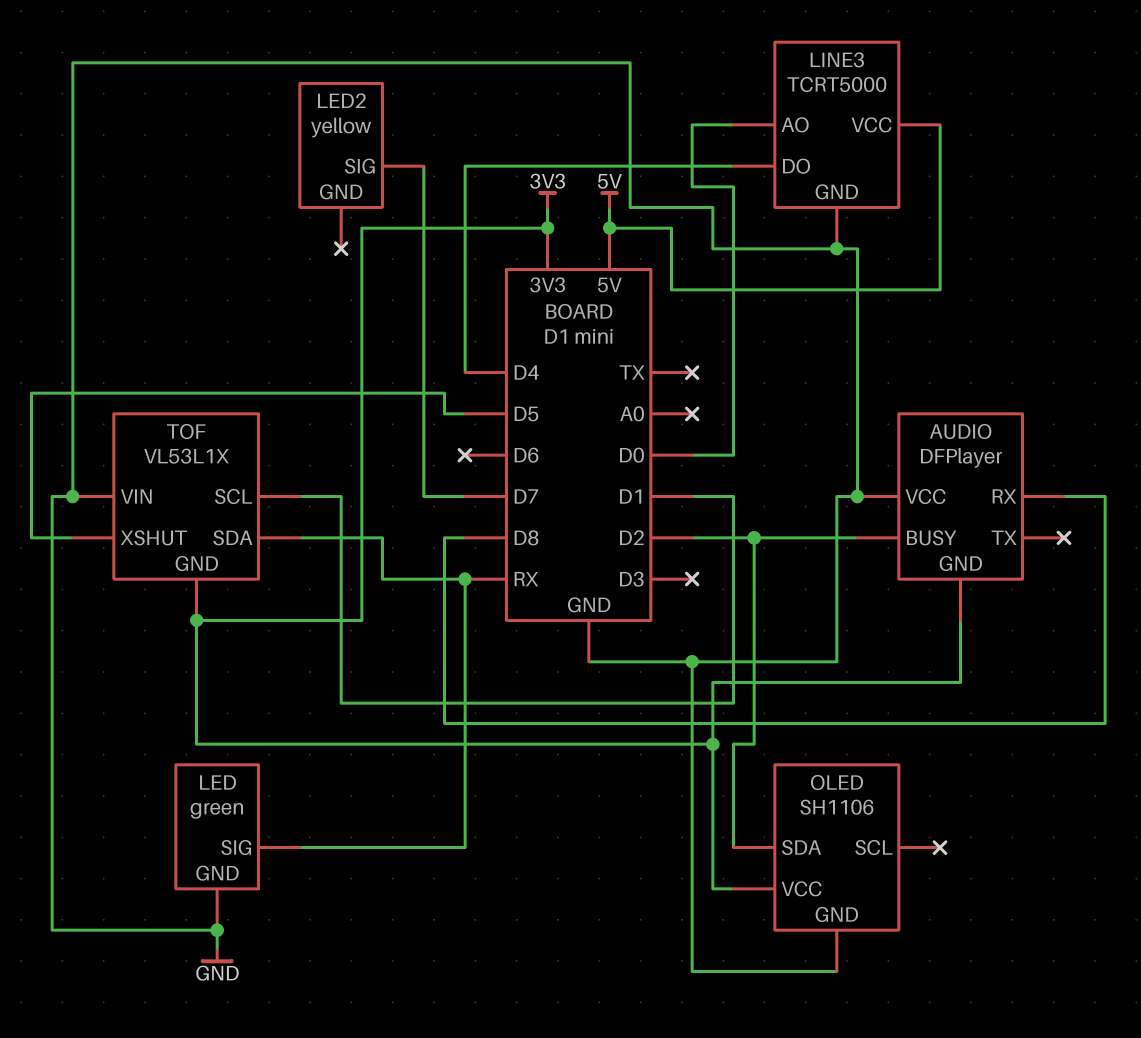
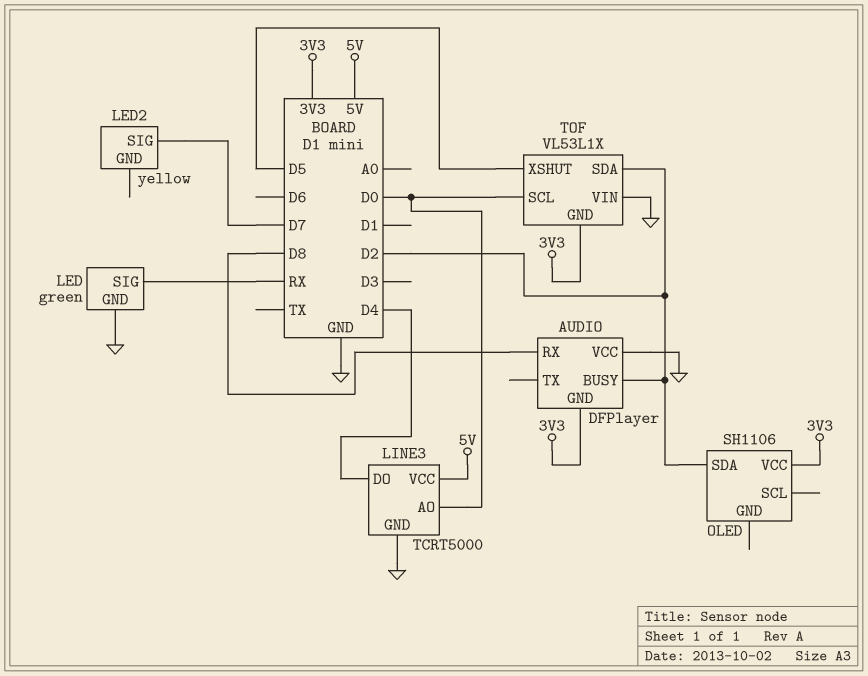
OLED pin GND: GND -> none
TOF pin SCL: D1 -> D0
TOF pin SDA: RX -> D2

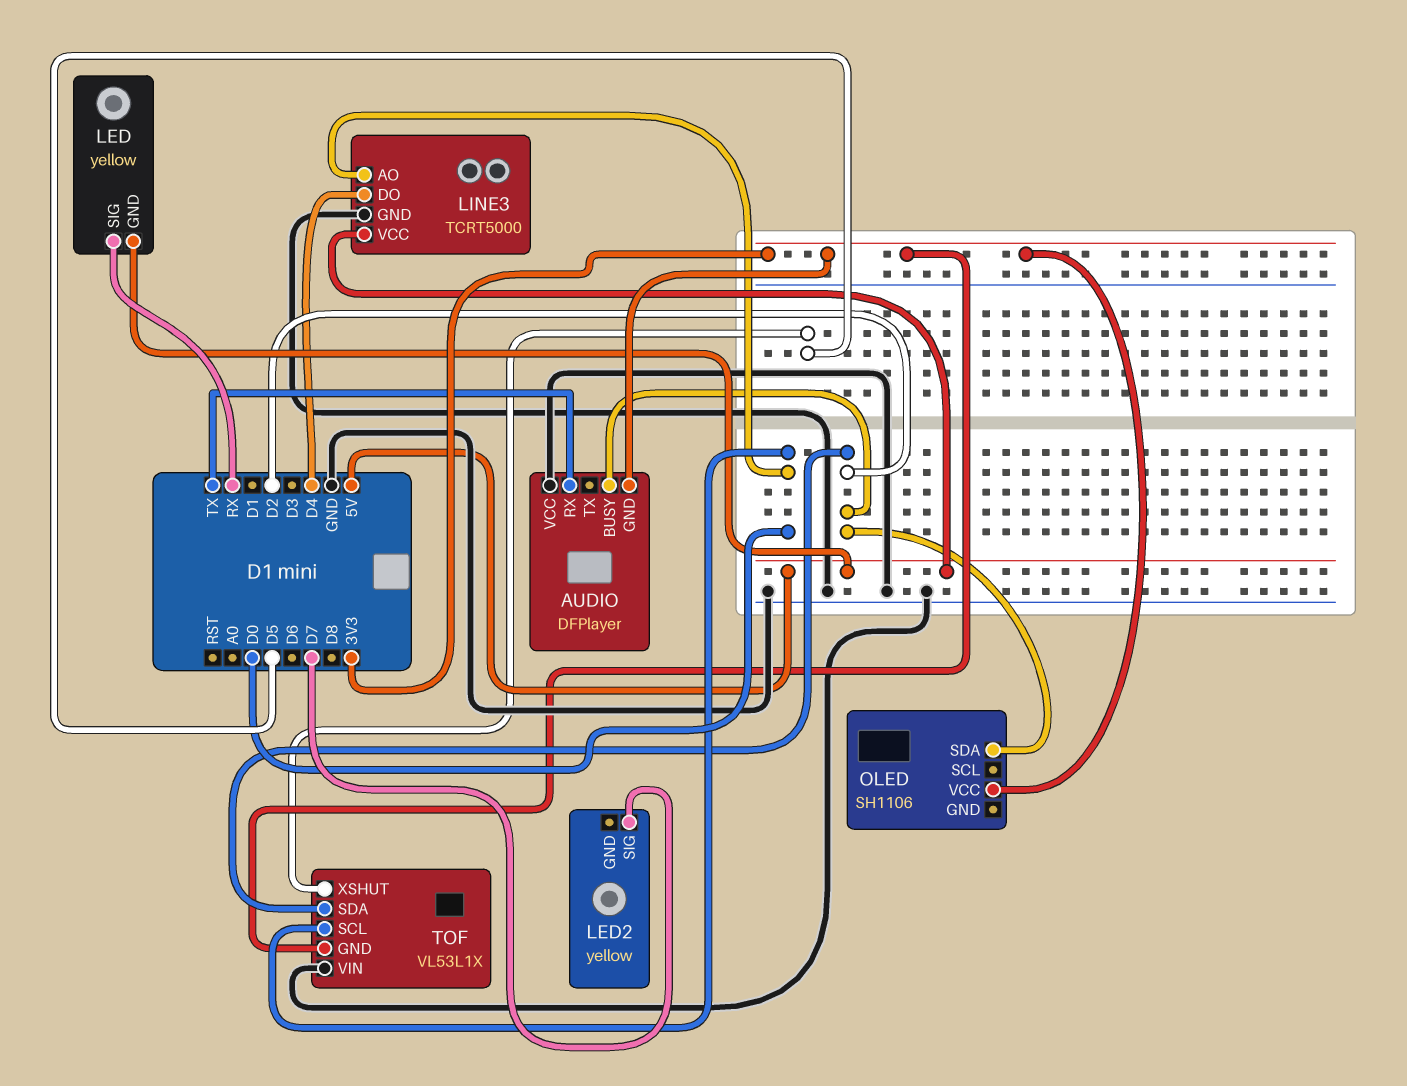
AUDIO pin RX: D8 -> TX
LED: green -> yellow
LED pin GND: GND -> 5V

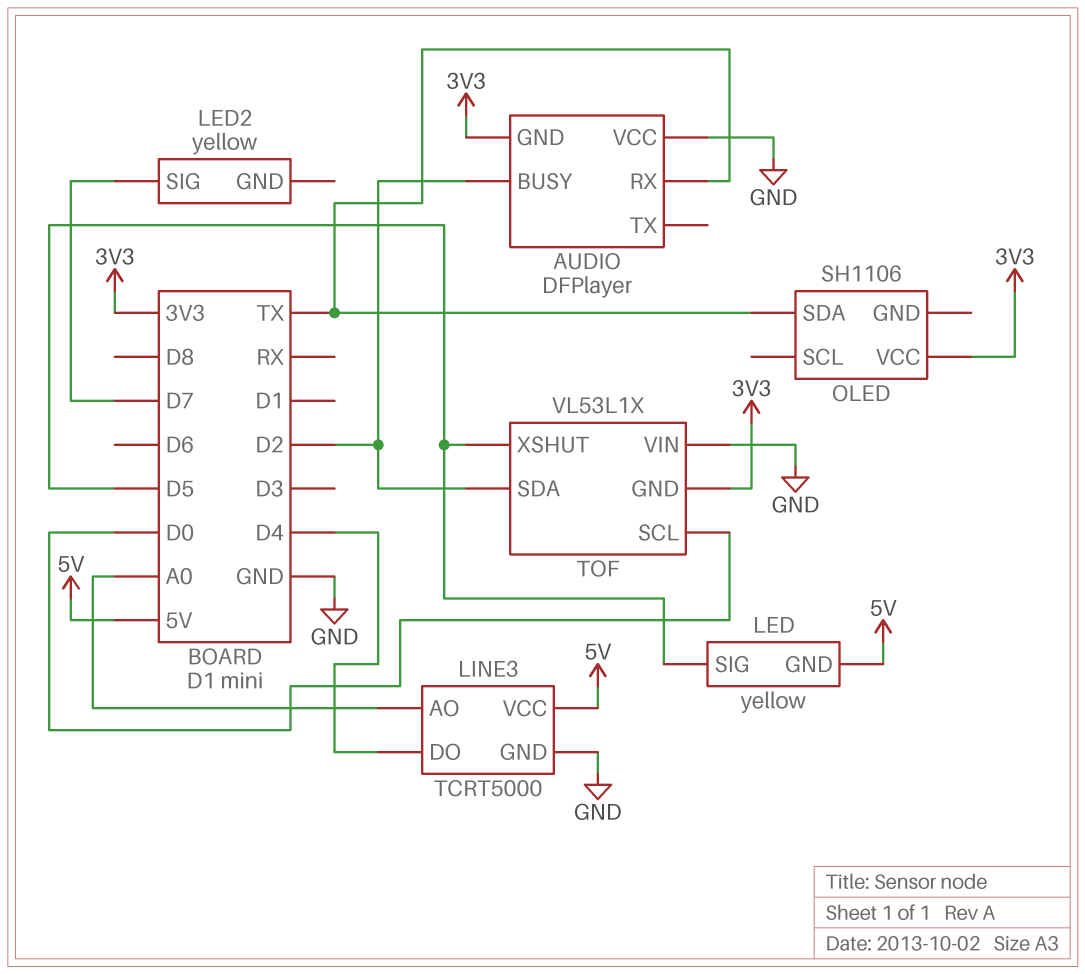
LED pin SIG: RX -> D5
LINE3 pin AO: D0 -> A0
OLED pin SDA: D2 -> TX

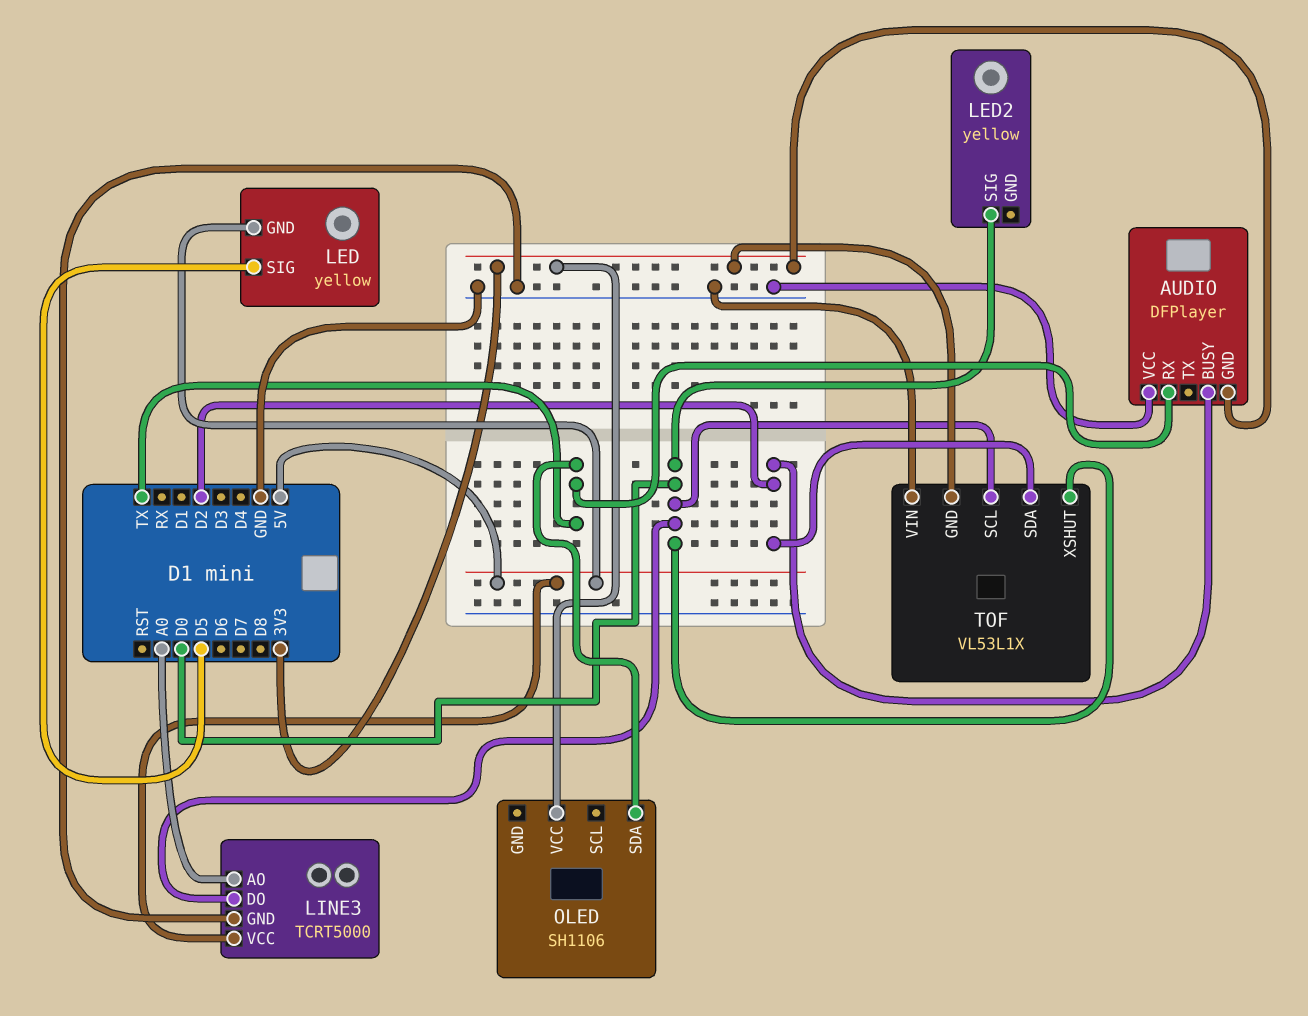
LED2 pin SIG: D7 -> D0
LINE3 pin DO: D4 -> D0
TOF pin XSHUT: D5 -> D0

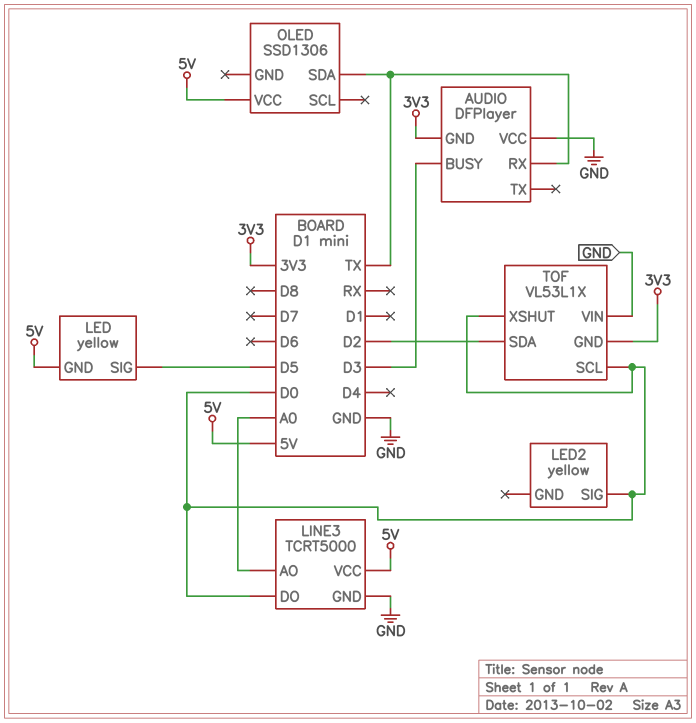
AUDIO pin BUSY: D2 -> D3
OLED: SH1106 -> SSD1306
OLED pin VCC: 3V3 -> 5V

